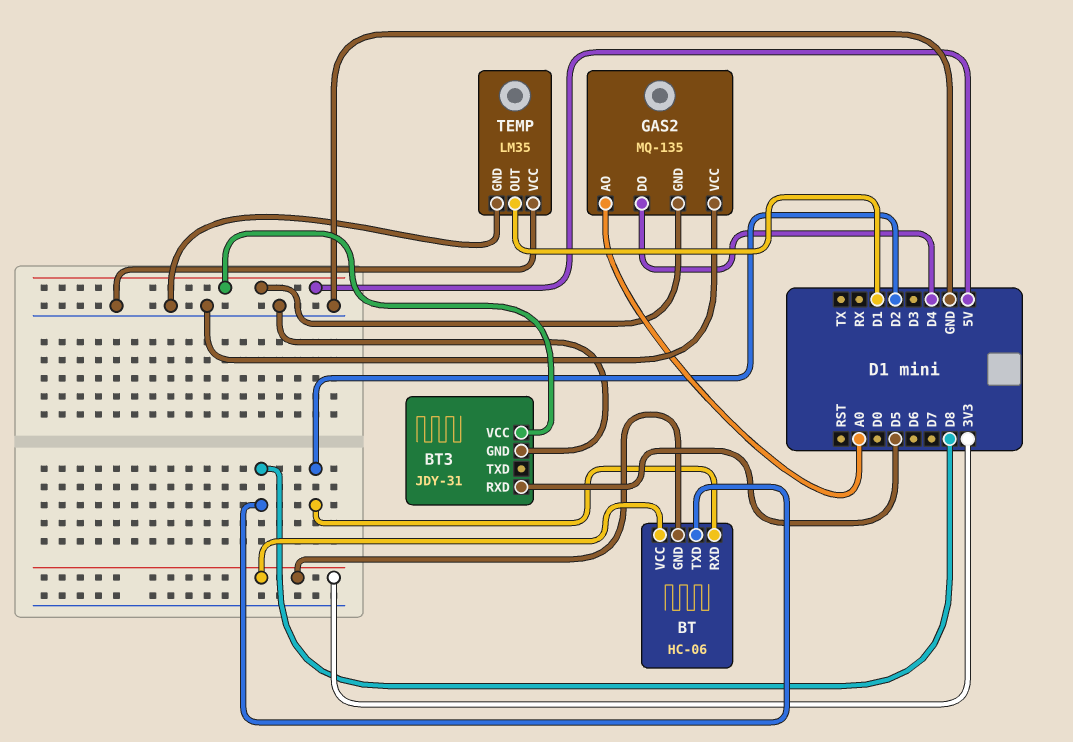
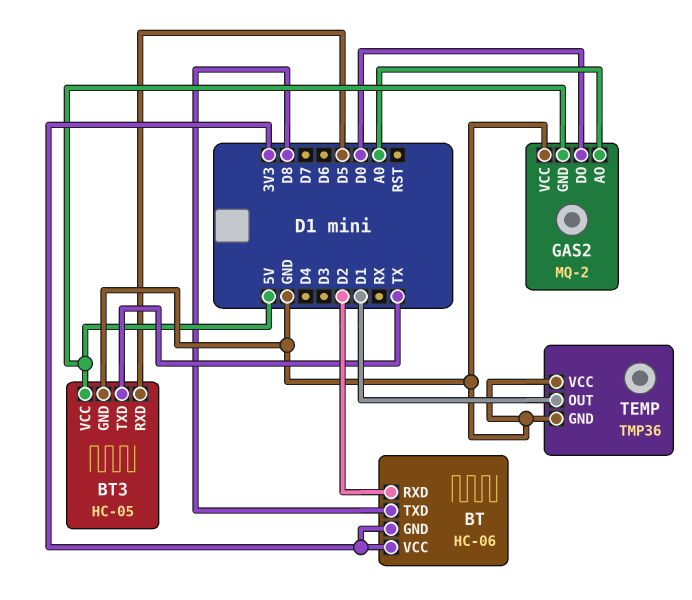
BT3: JDY-31 -> HC-05
BT3 pin TXD: none -> TX
GAS2: MQ-135 -> MQ-2
GAS2 pin DO: D4 -> D0
TEMP: LM35 -> TMP36

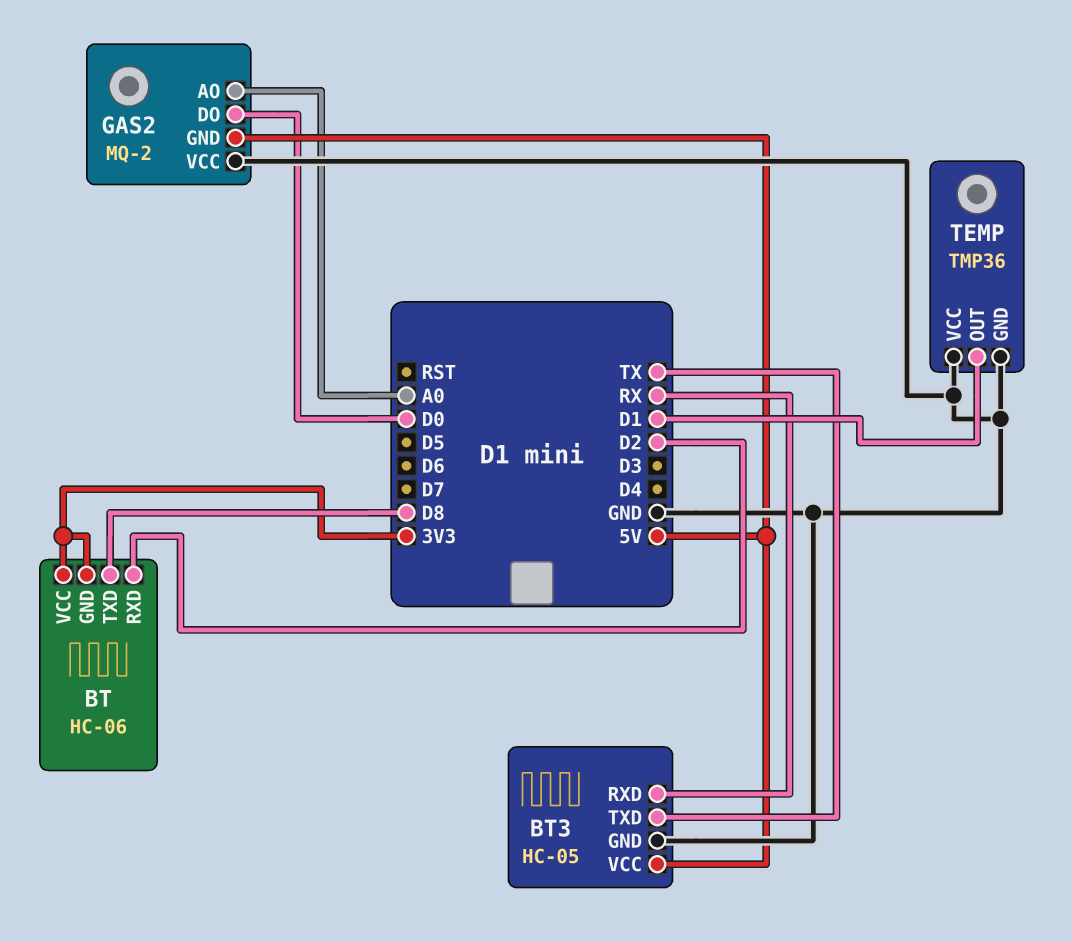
BT3 pin RXD: D5 -> RX

